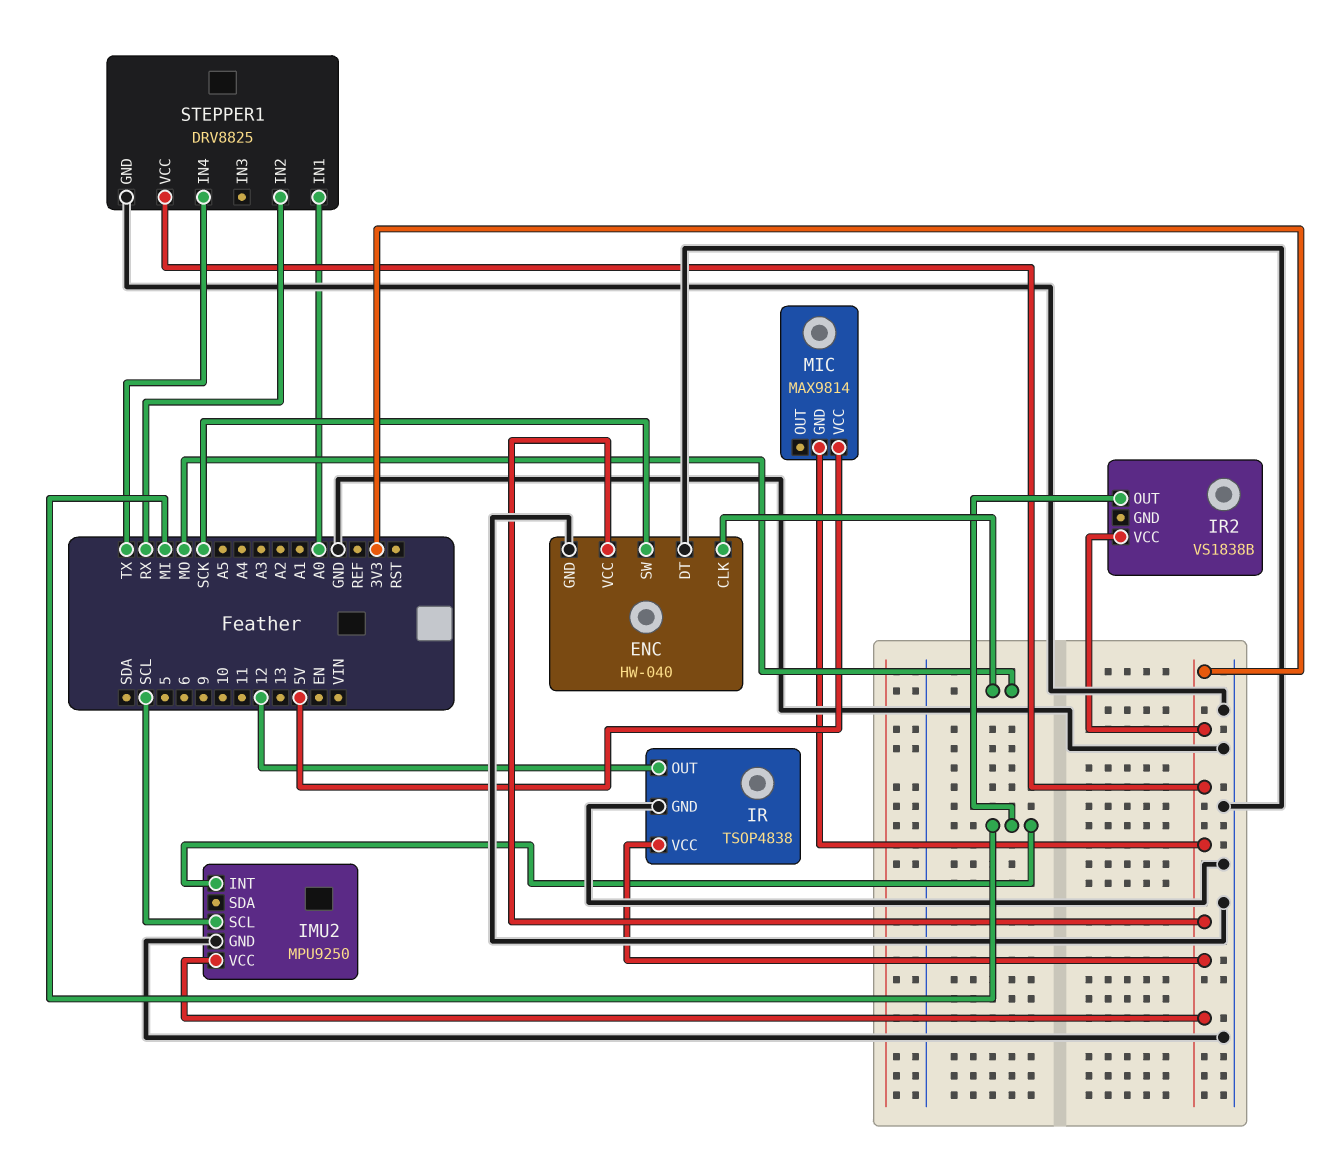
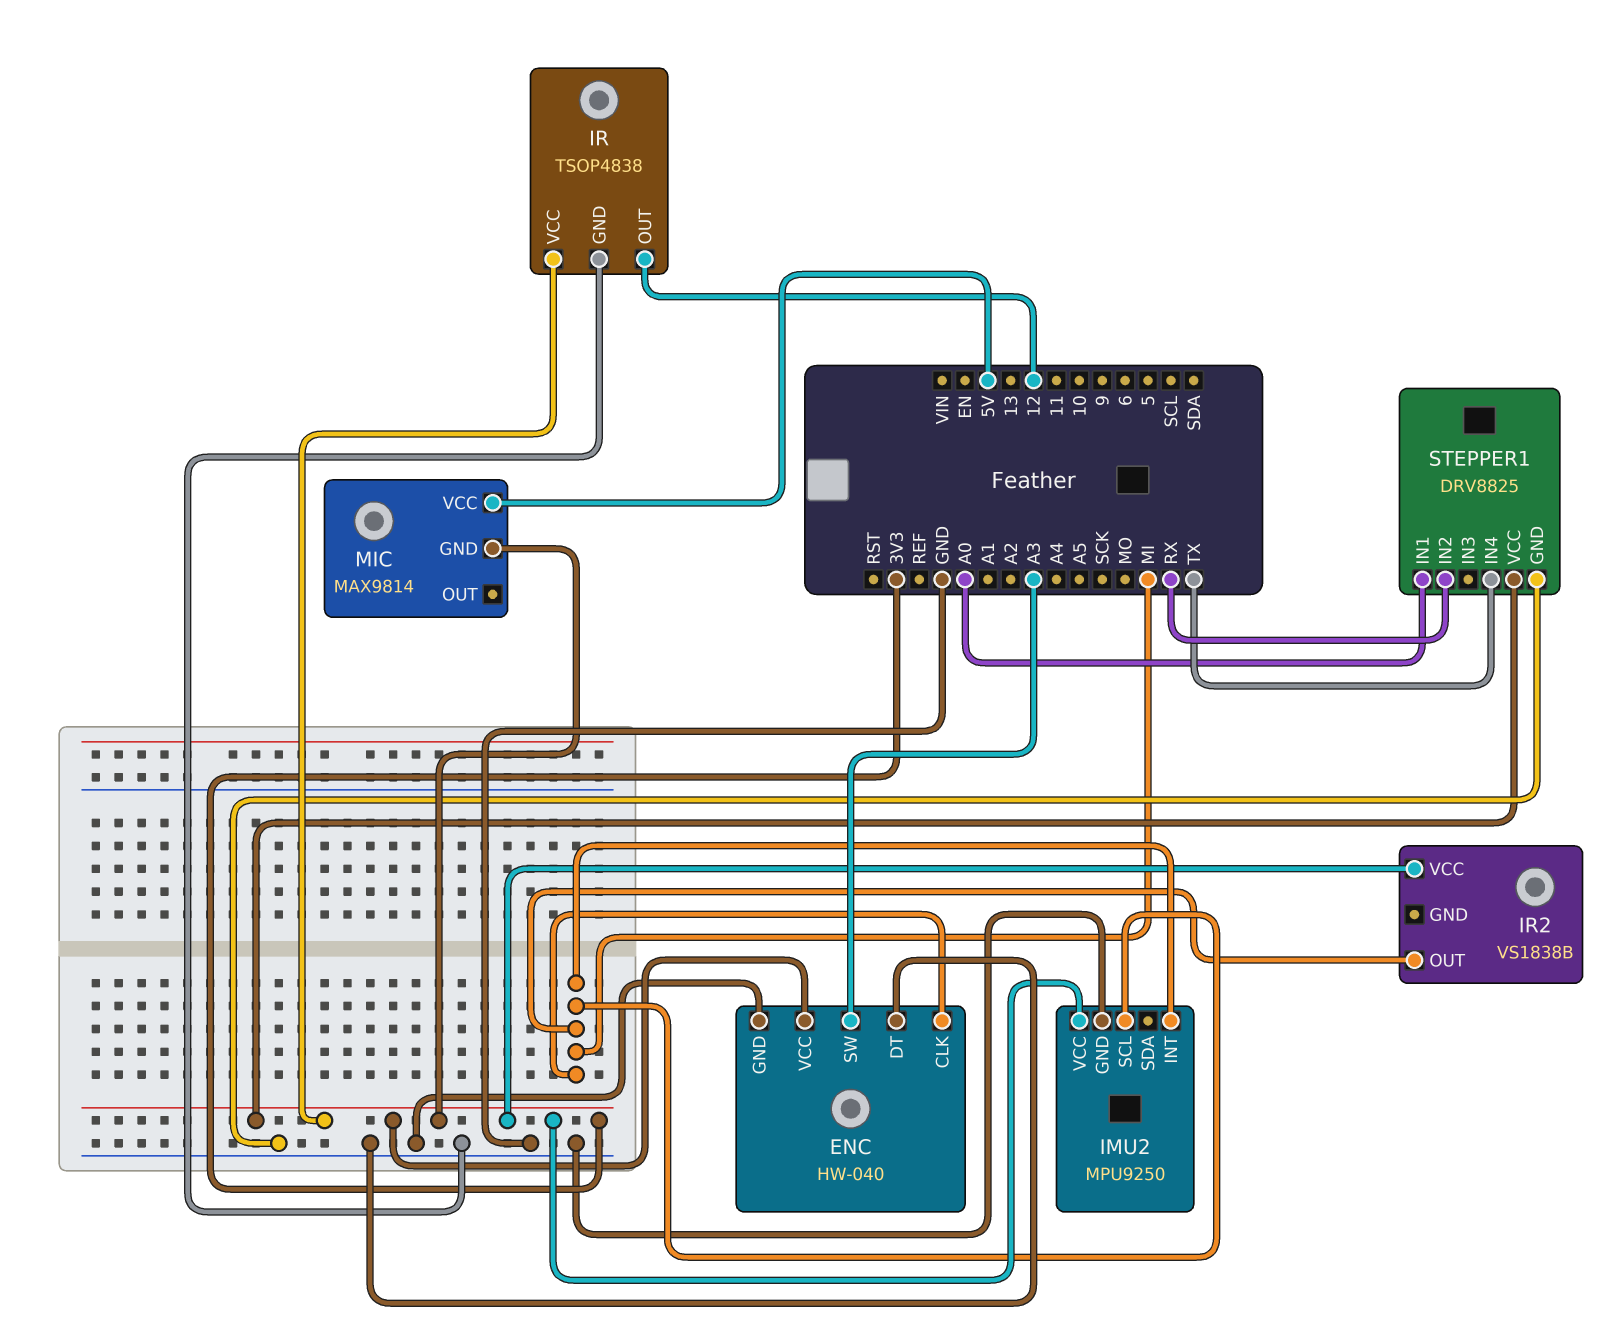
ENC pin CLK: MO -> MI
ENC pin SW: SCK -> A3
IMU2 pin SCL: SCL -> MI

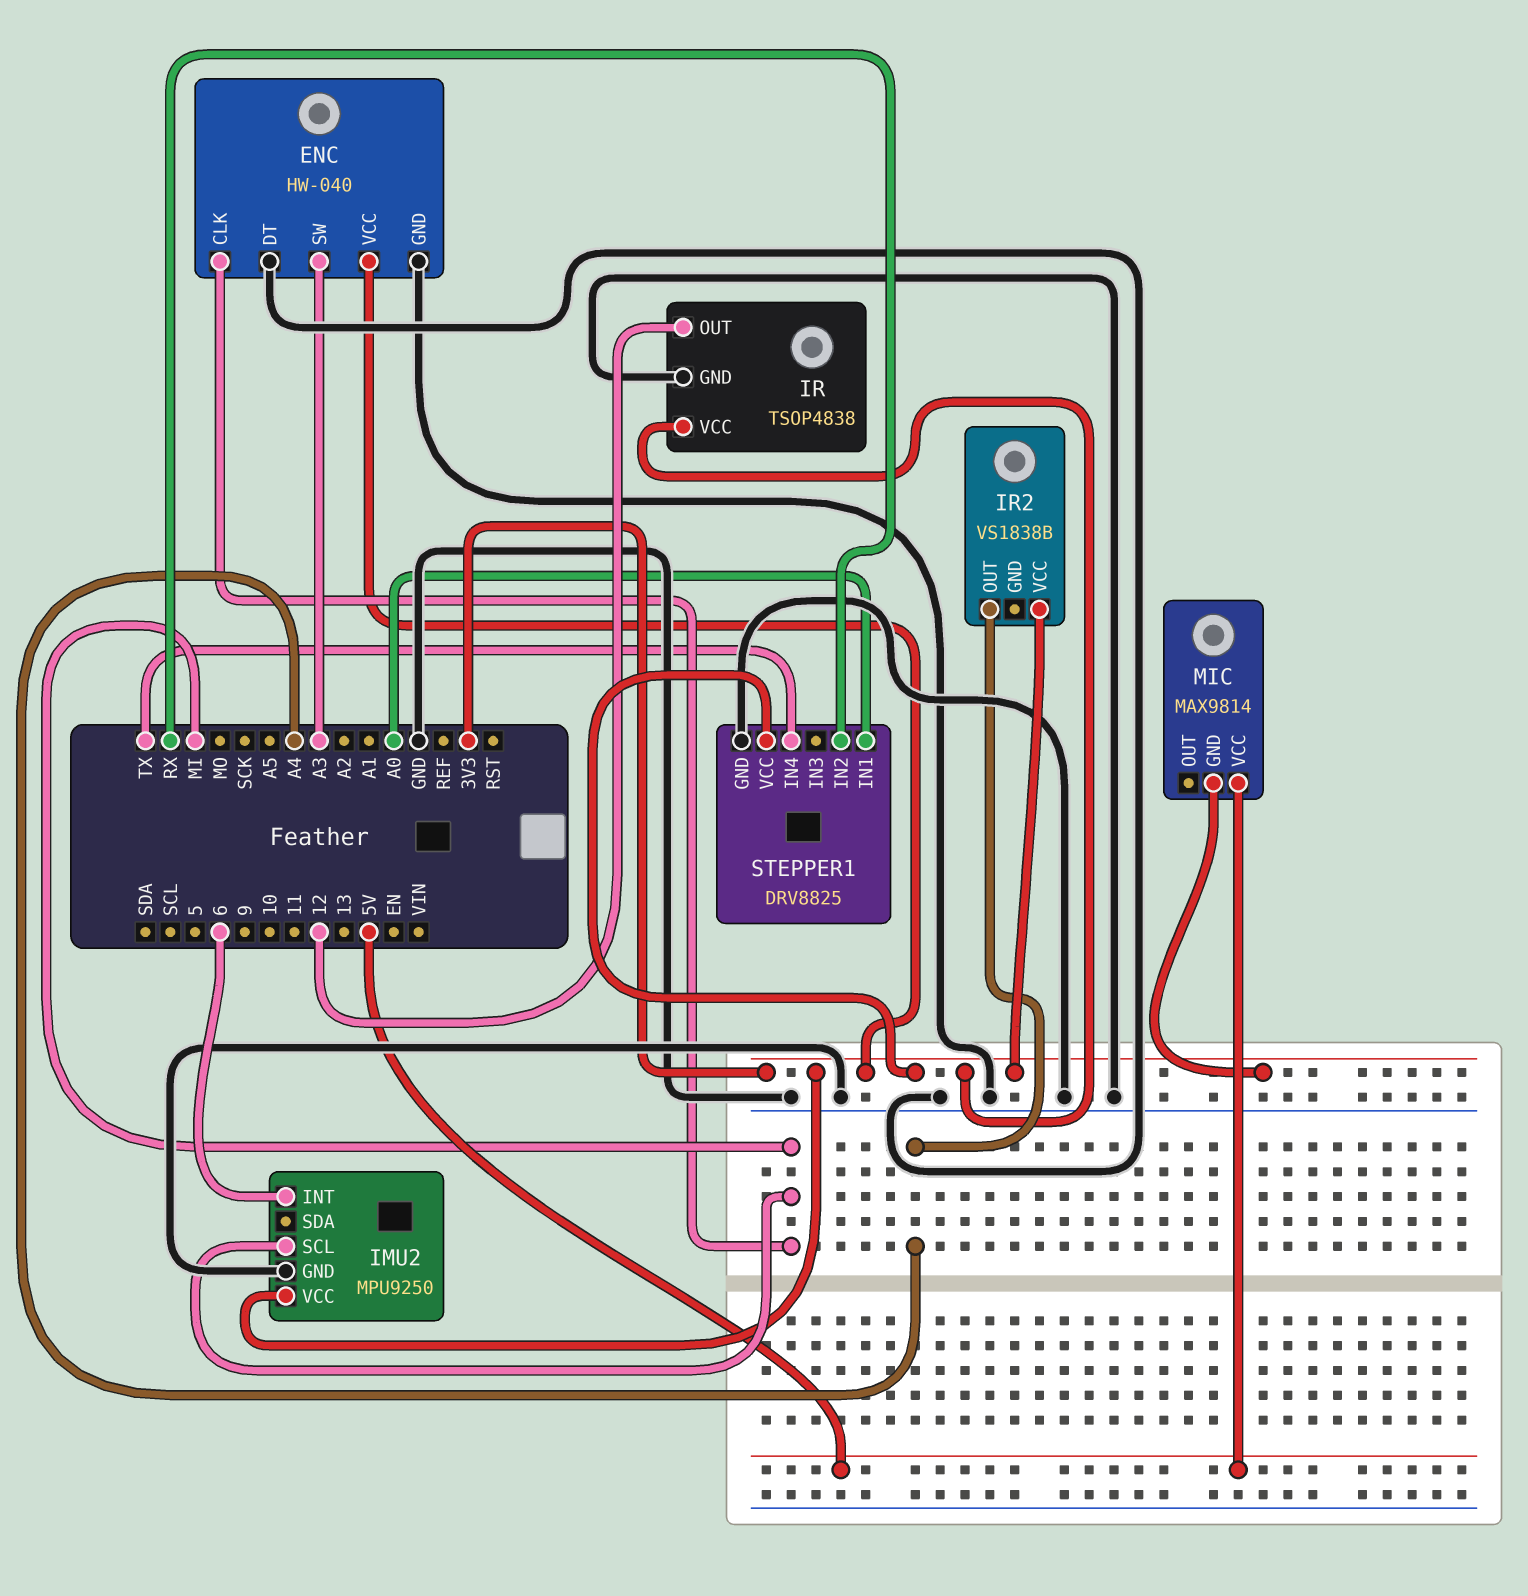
IMU2 pin INT: MI -> 6
IR2 pin OUT: MI -> A4

